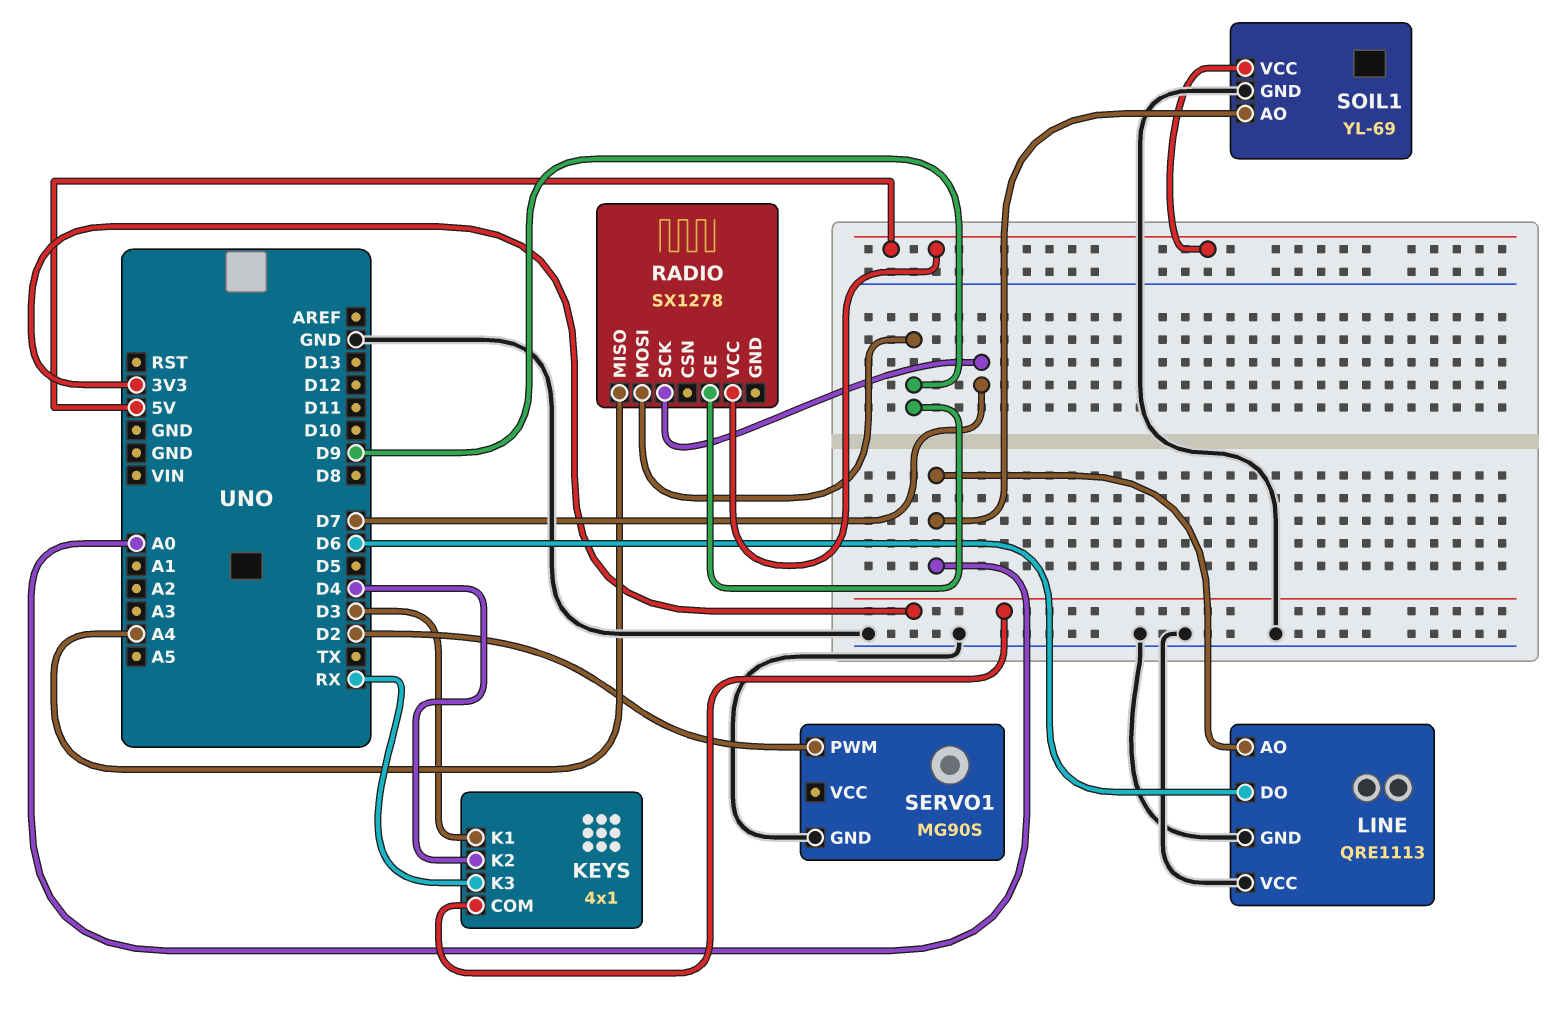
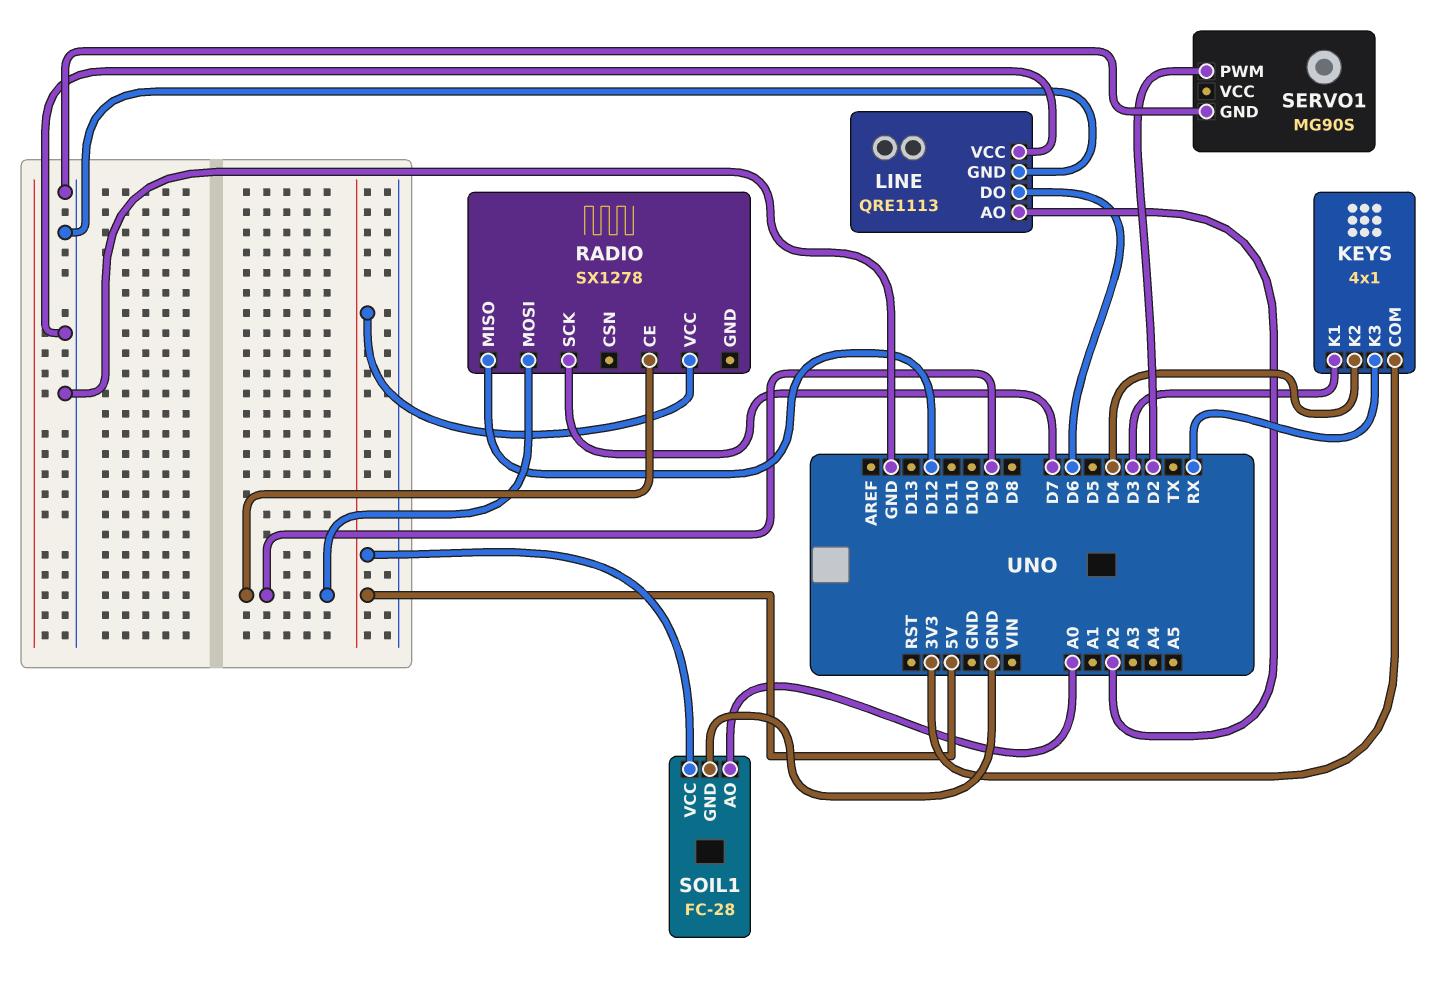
LINE pin AO: A0 -> A2
RADIO pin MISO: A4 -> D12
SOIL1: YL-69 -> FC-28

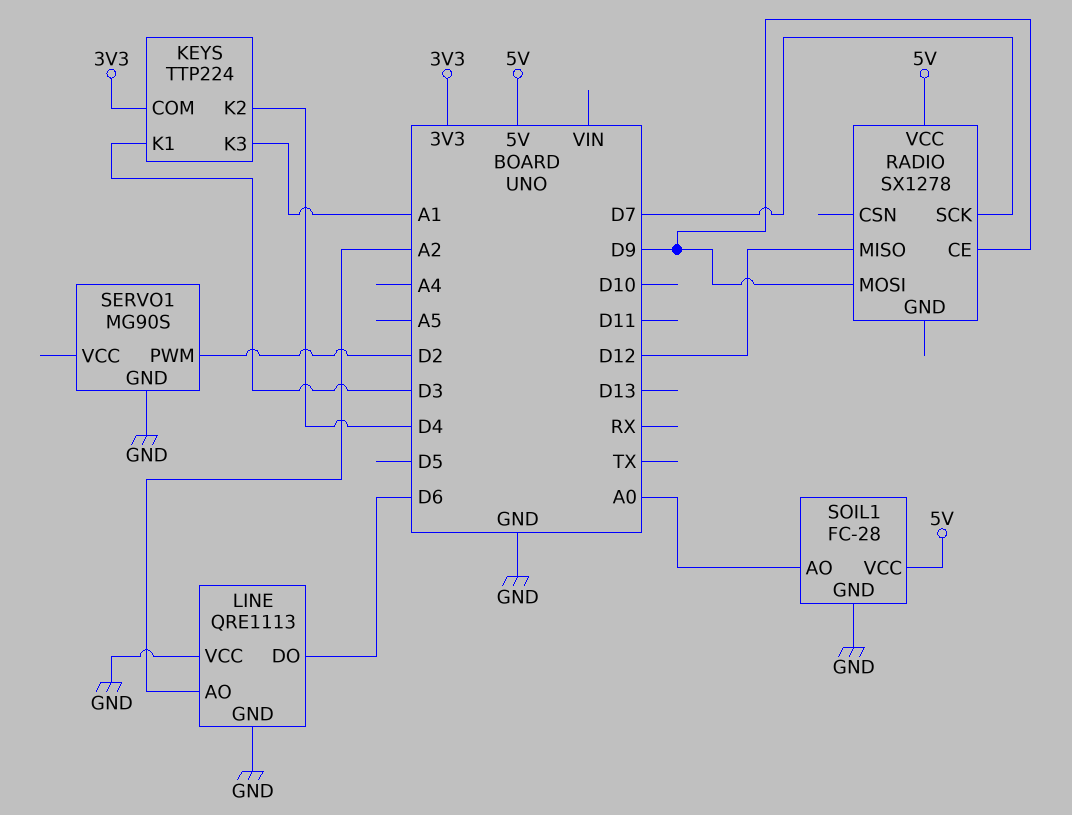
KEYS: 4x1 -> TTP224
KEYS pin K3: RX -> A1

